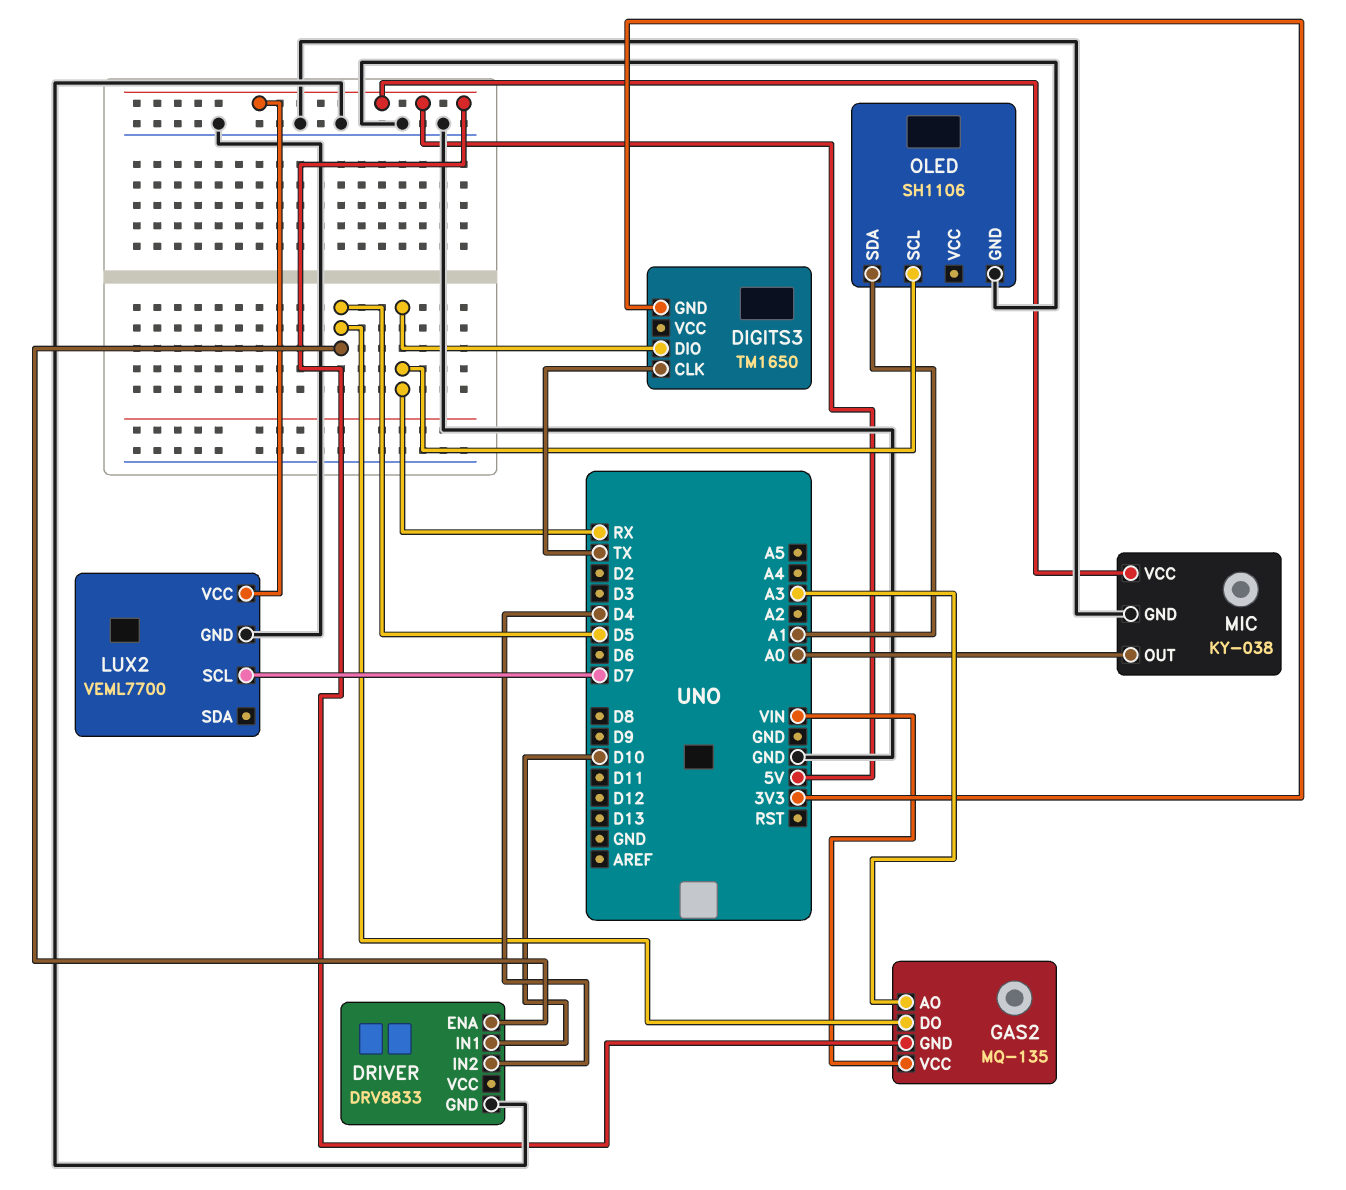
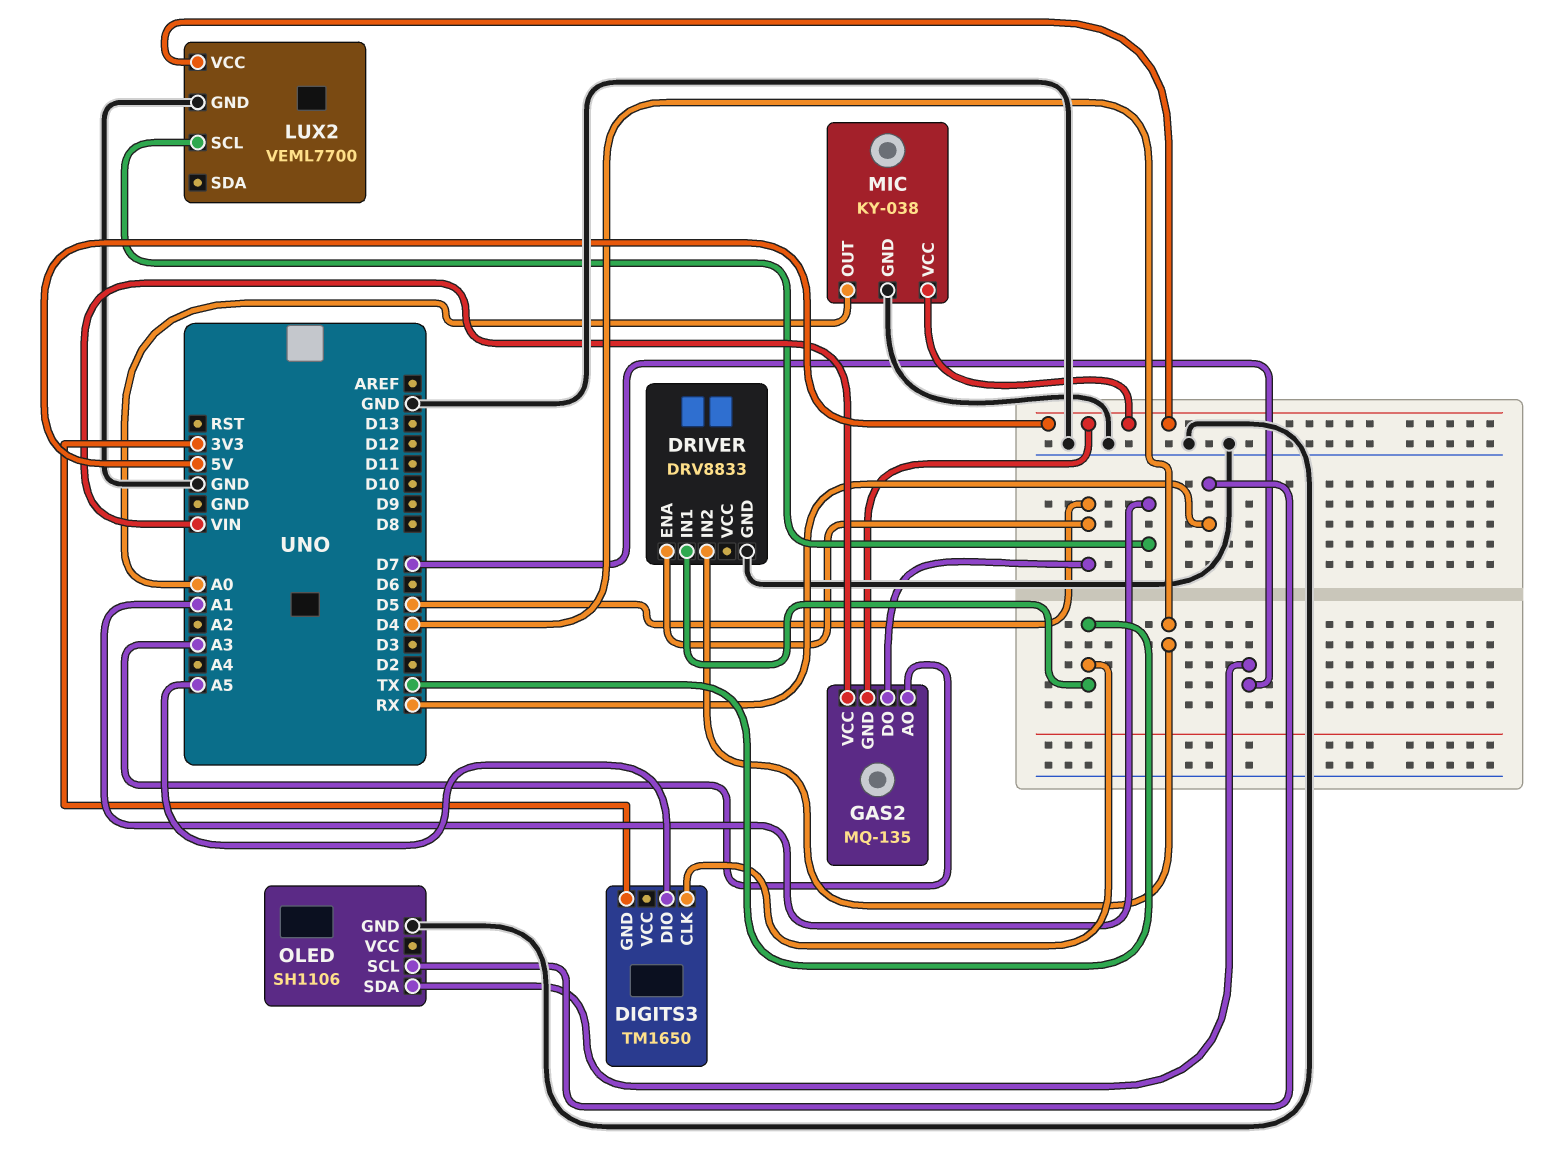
DIGITS3 pin DIO: RX -> A5
DRIVER pin IN1: D10 -> TX
LUX2 pin SCL: D7 -> A1
OLED pin SDA: A1 -> D7

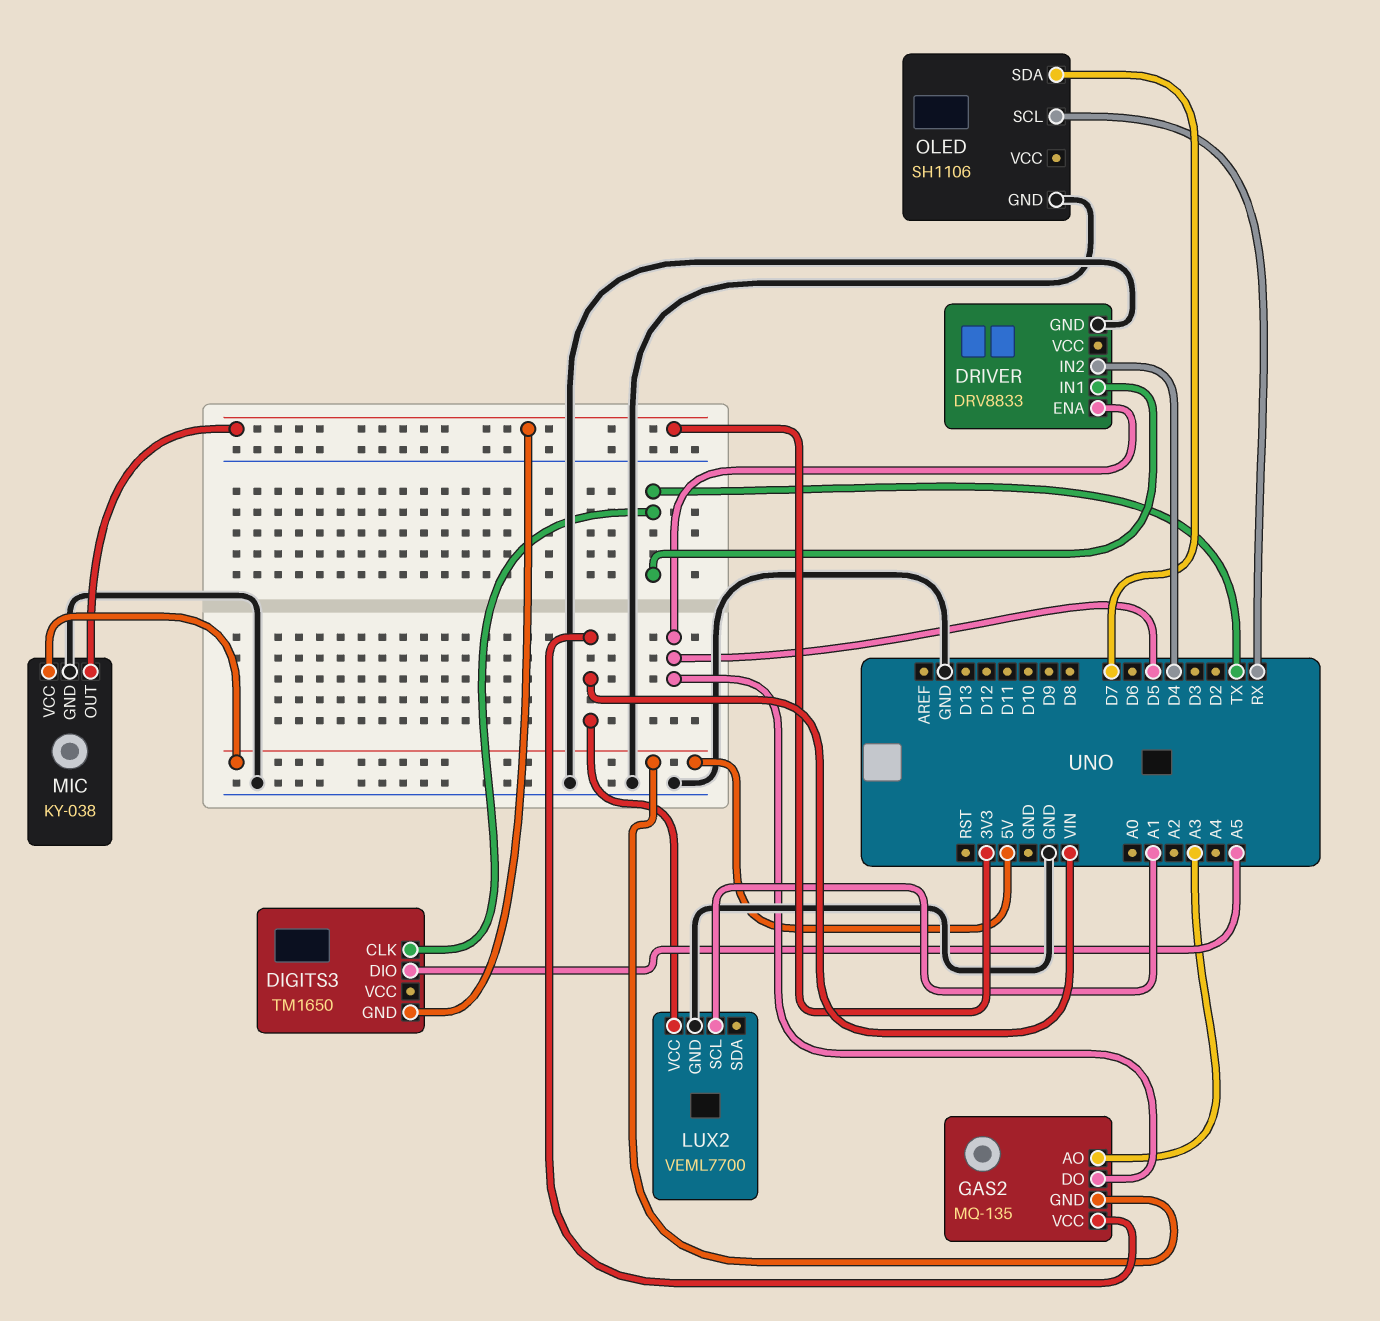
LUX2 pin VCC: 5V -> VIN
MIC pin OUT: A0 -> 3V3

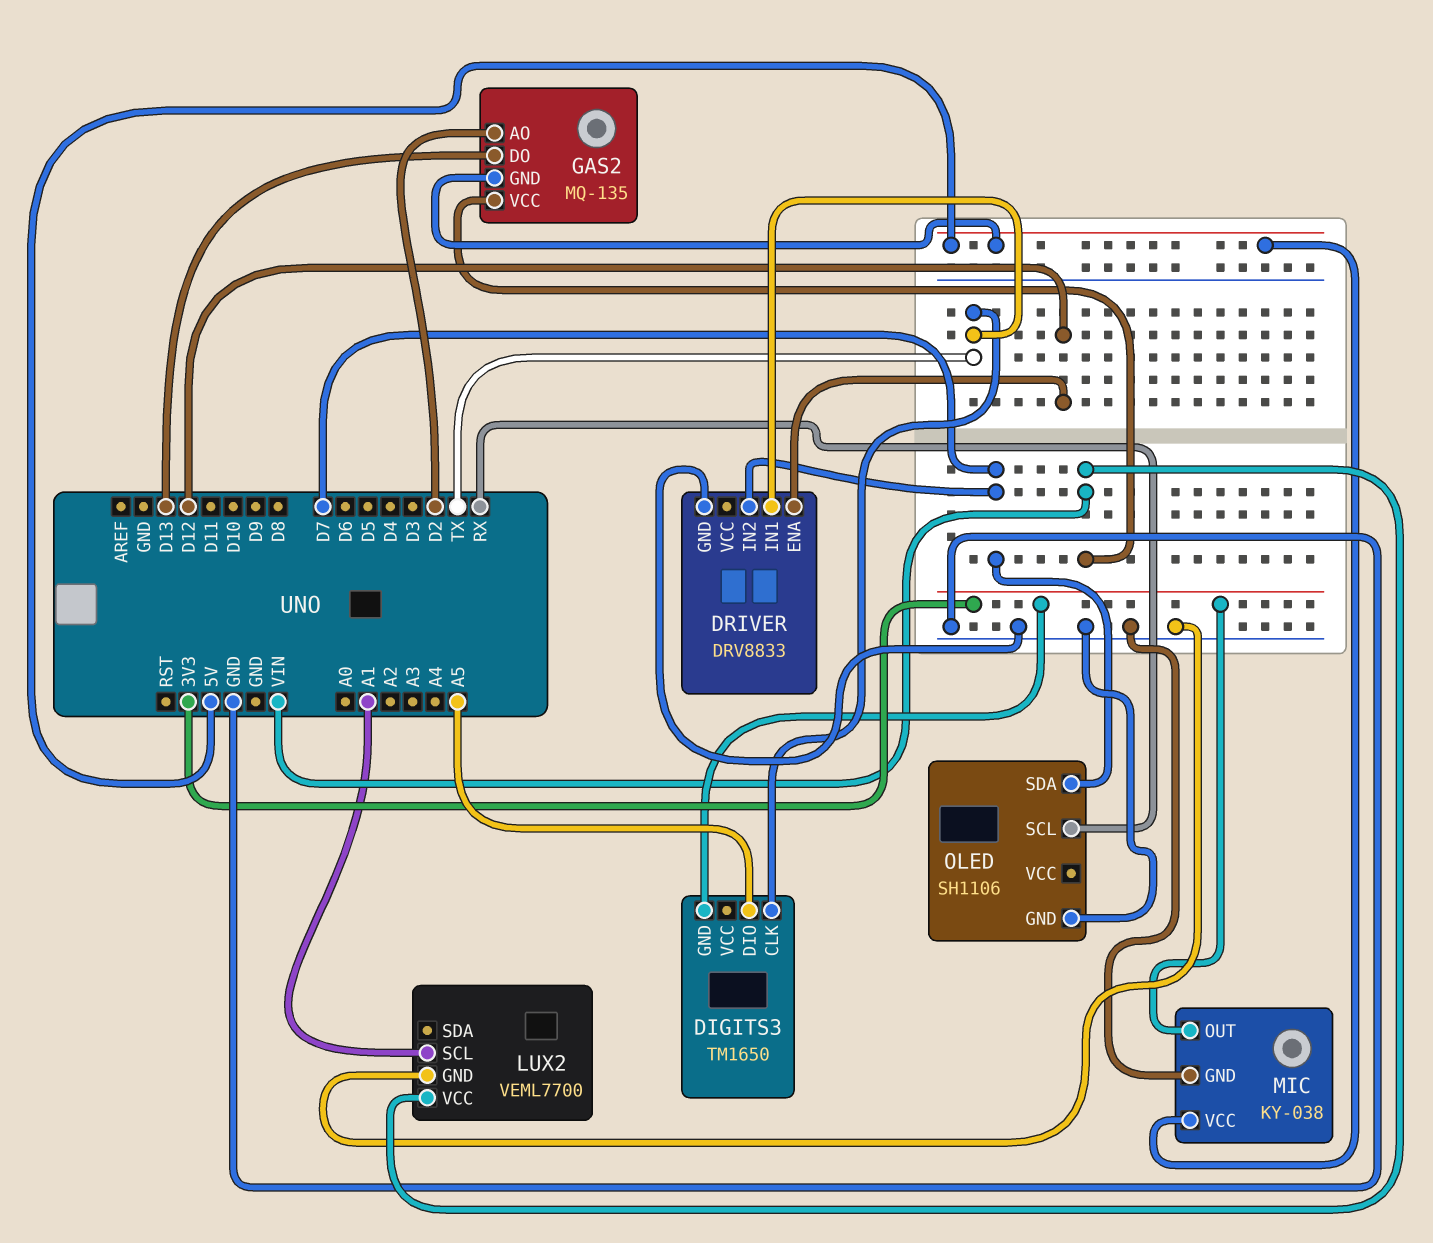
DRIVER pin ENA: D5 -> D12
DRIVER pin IN2: D4 -> D7
GAS2 pin AO: A3 -> D2
GAS2 pin DO: D5 -> D13

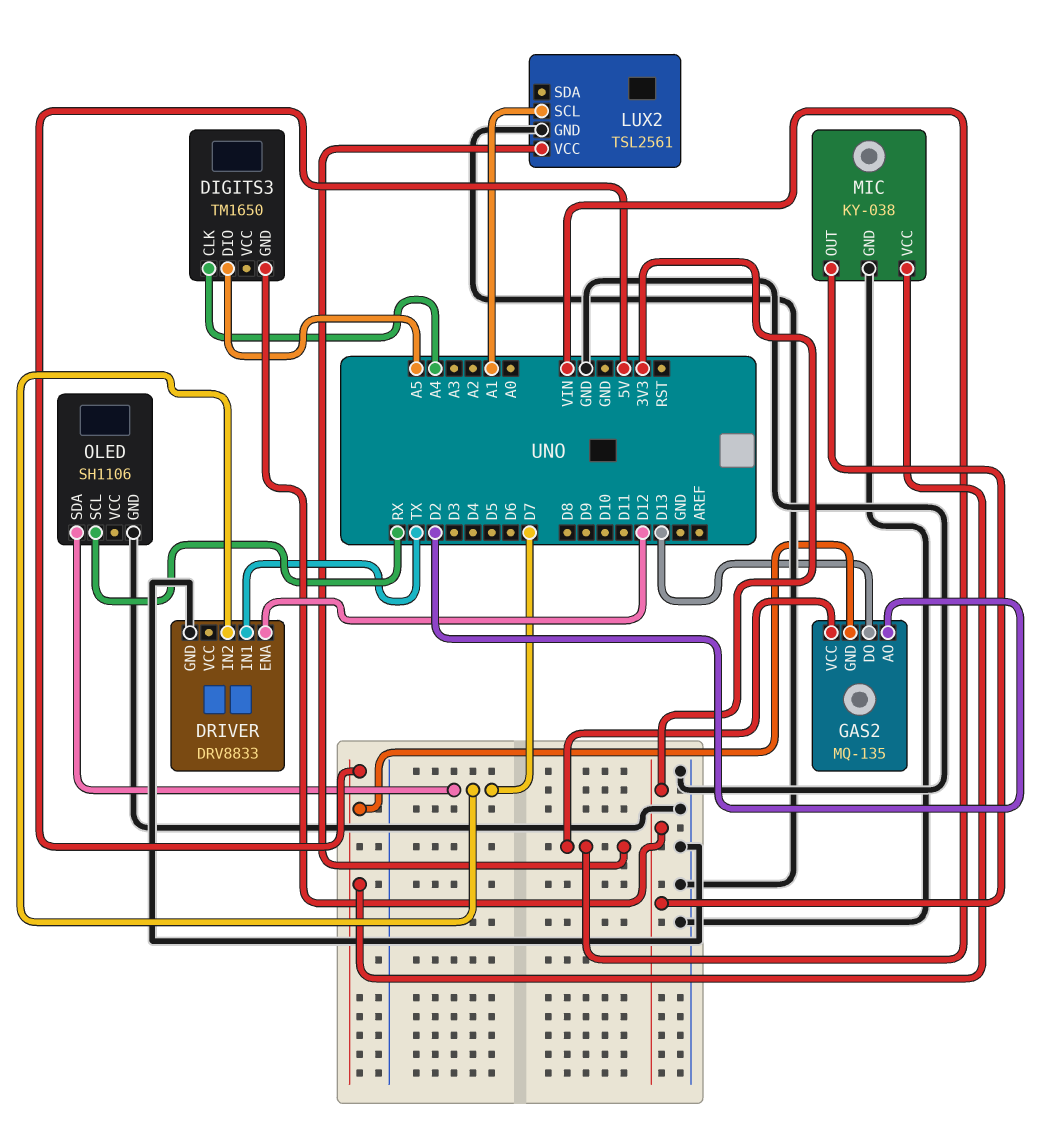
DIGITS3 pin CLK: TX -> A4
LUX2: VEML7700 -> TSL2561

